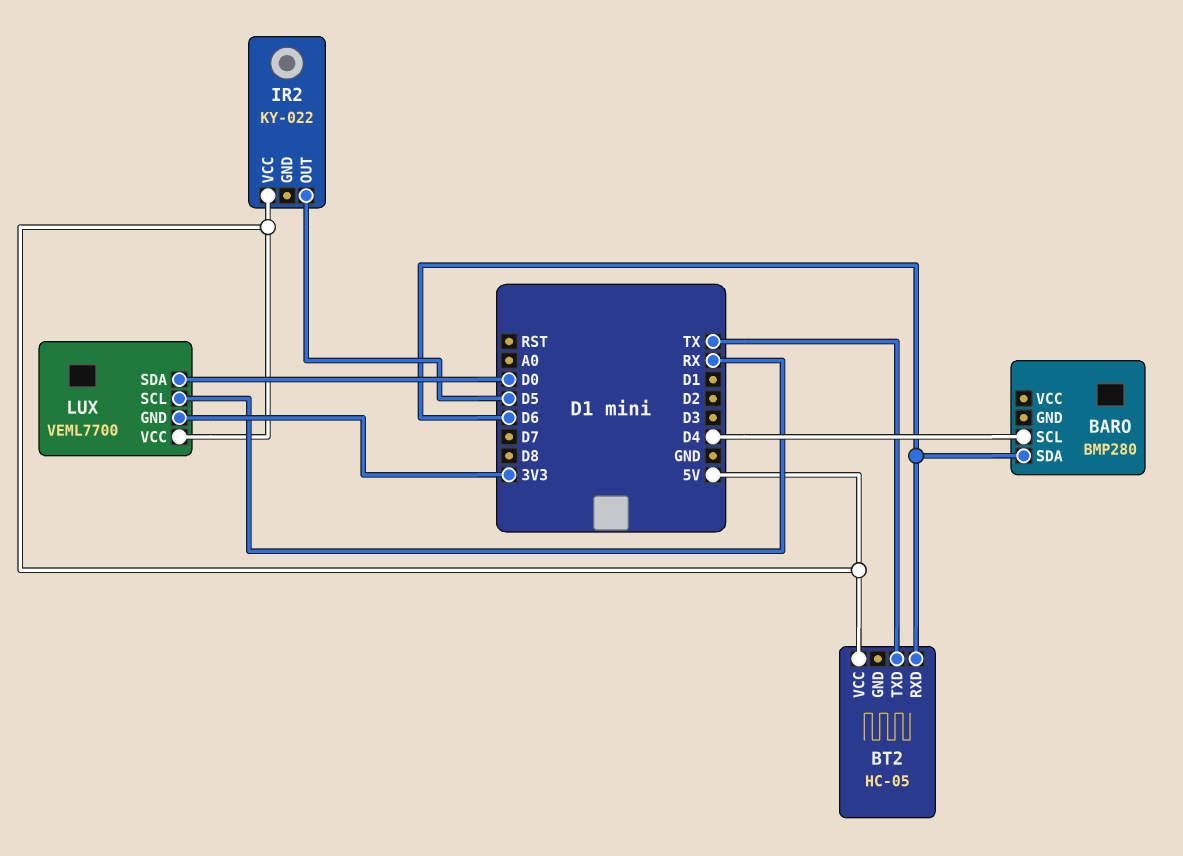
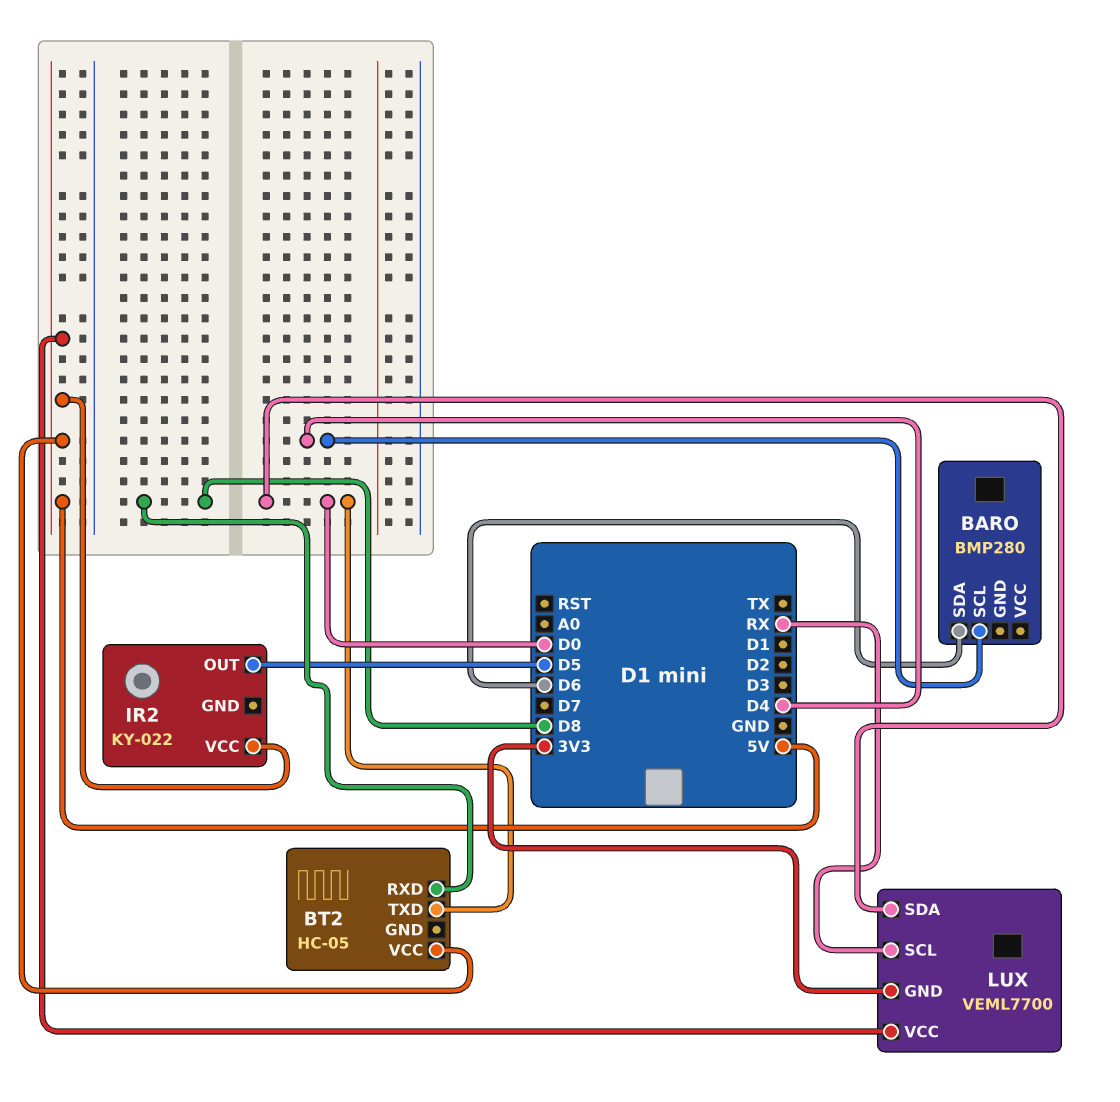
BT2 pin RXD: D6 -> D8
BT2 pin TXD: TX -> D0

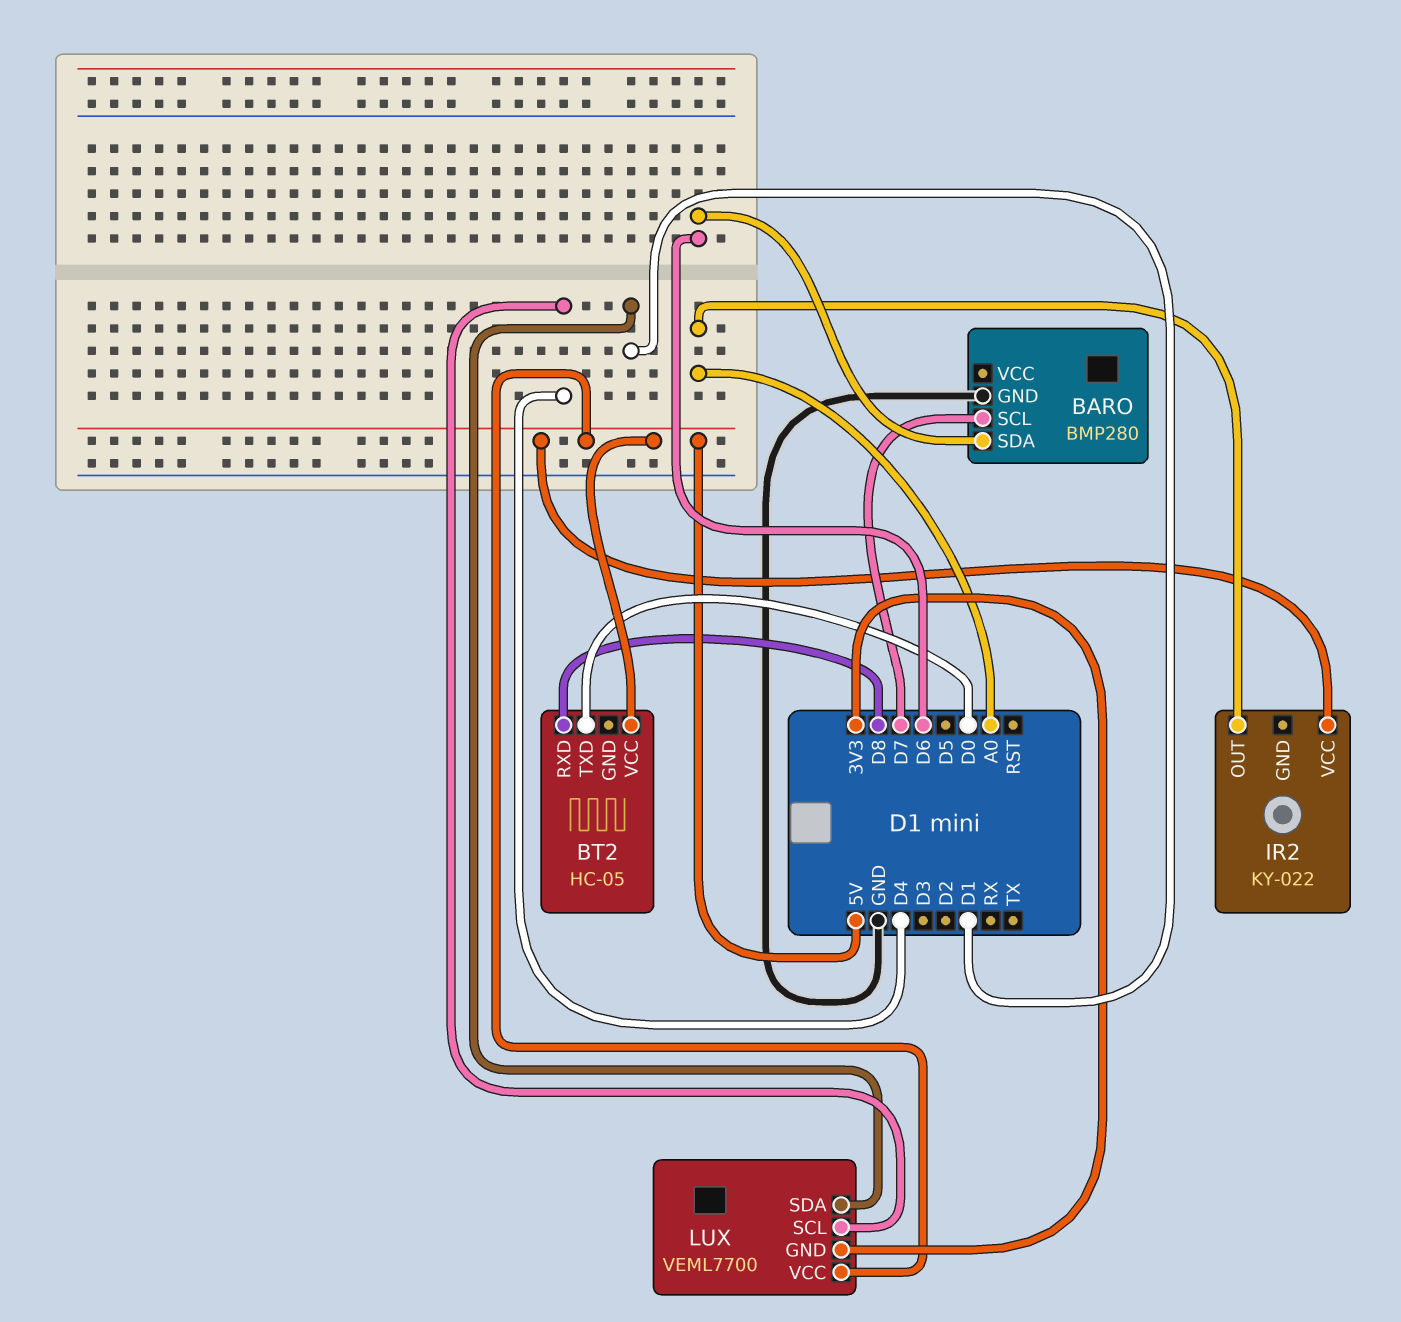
BARO pin GND: none -> GND
BARO pin SCL: D4 -> D7
IR2 pin OUT: D5 -> A0
LUX pin SCL: RX -> D4
LUX pin SDA: D0 -> D1

